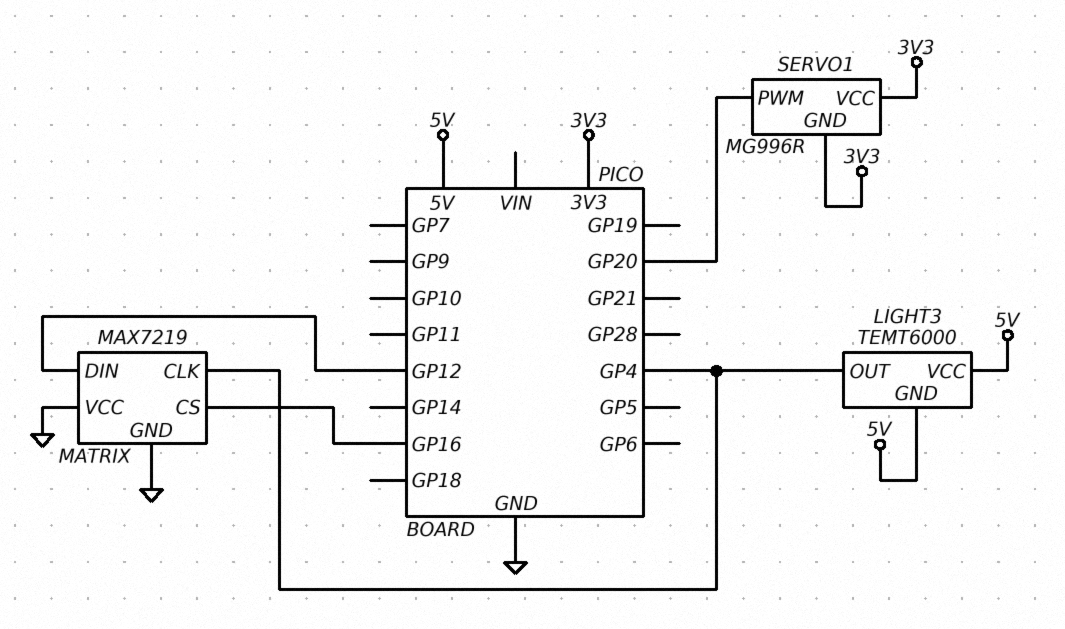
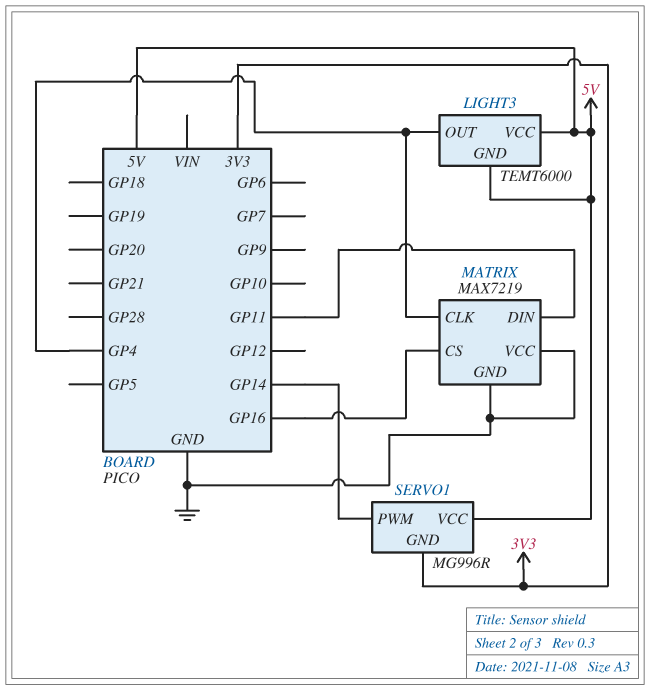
MATRIX pin DIN: GP12 -> GP11
SERVO1 pin PWM: GP20 -> GP14
SERVO1 pin VCC: 3V3 -> 5V

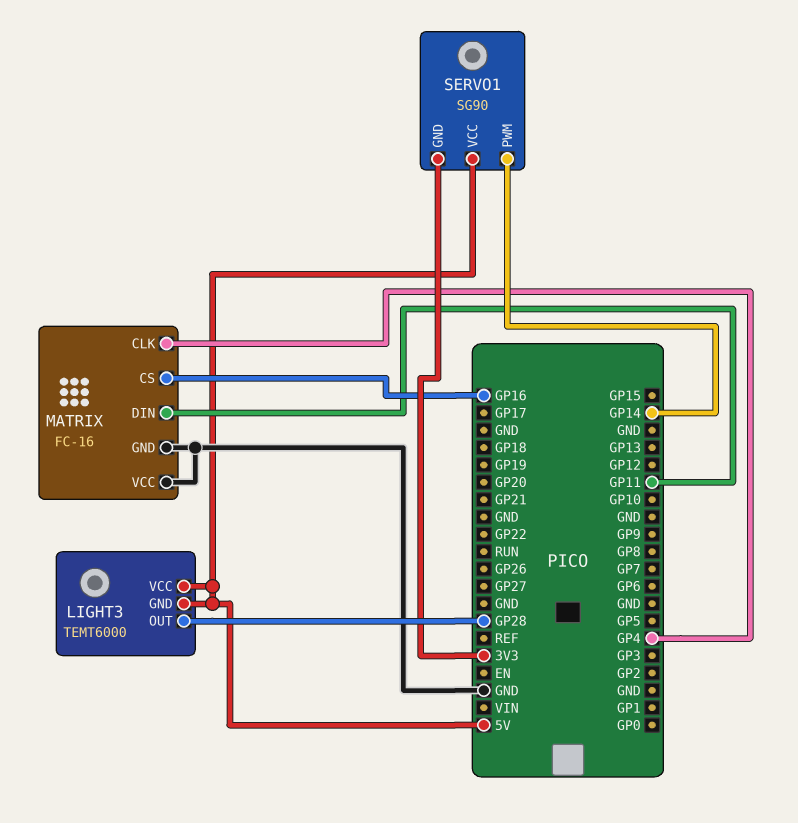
LIGHT3 pin OUT: GP4 -> GP28
MATRIX: MAX7219 -> FC-16
SERVO1: MG996R -> SG90

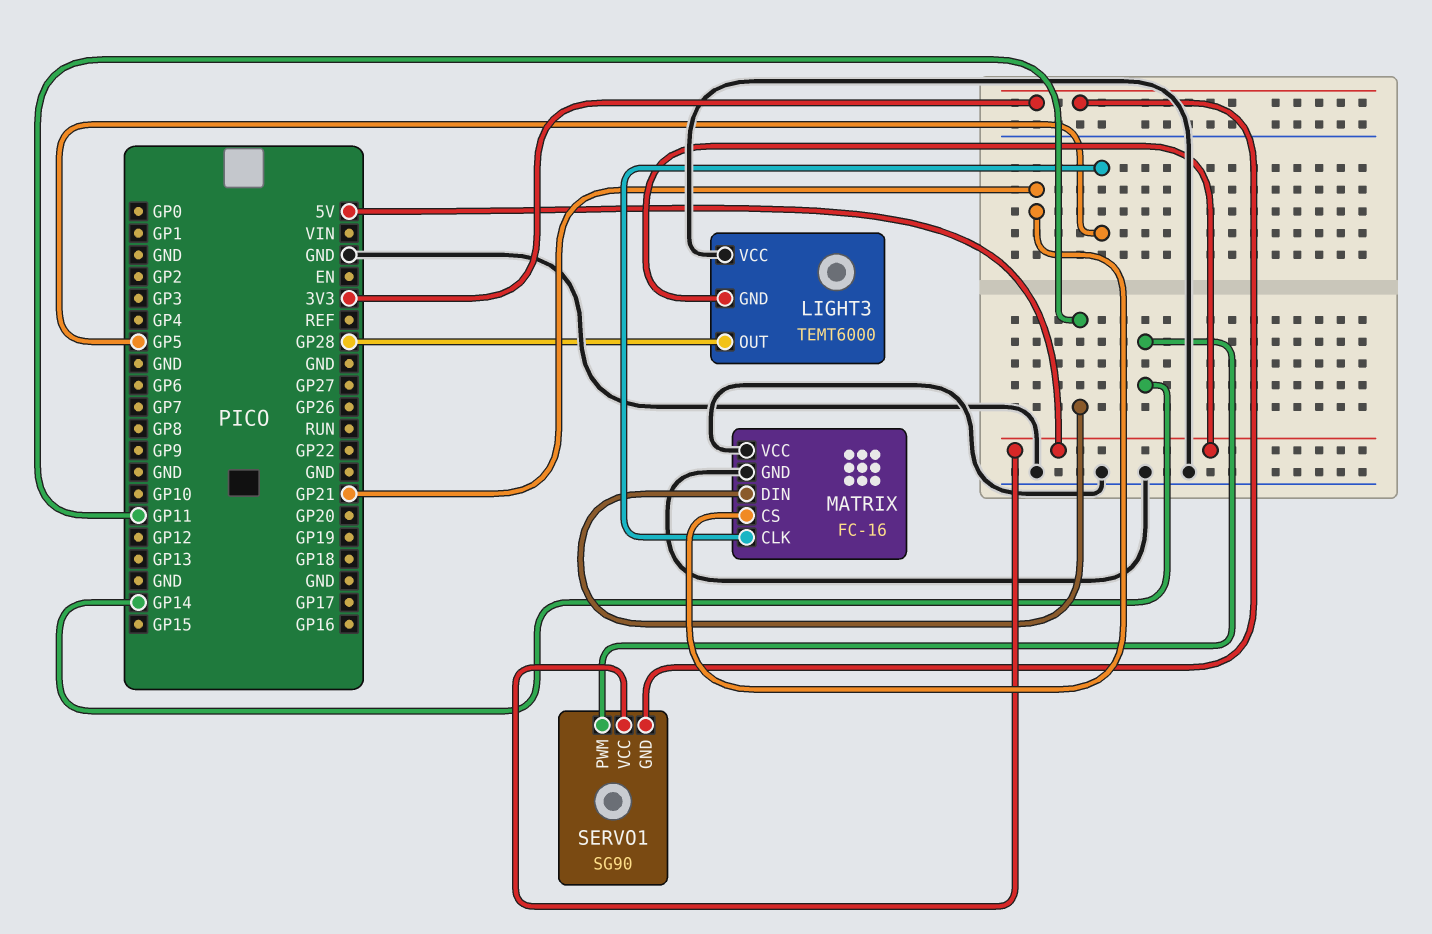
LIGHT3 pin VCC: 5V -> GND
MATRIX pin CLK: GP4 -> GP5
MATRIX pin CS: GP16 -> GP21

